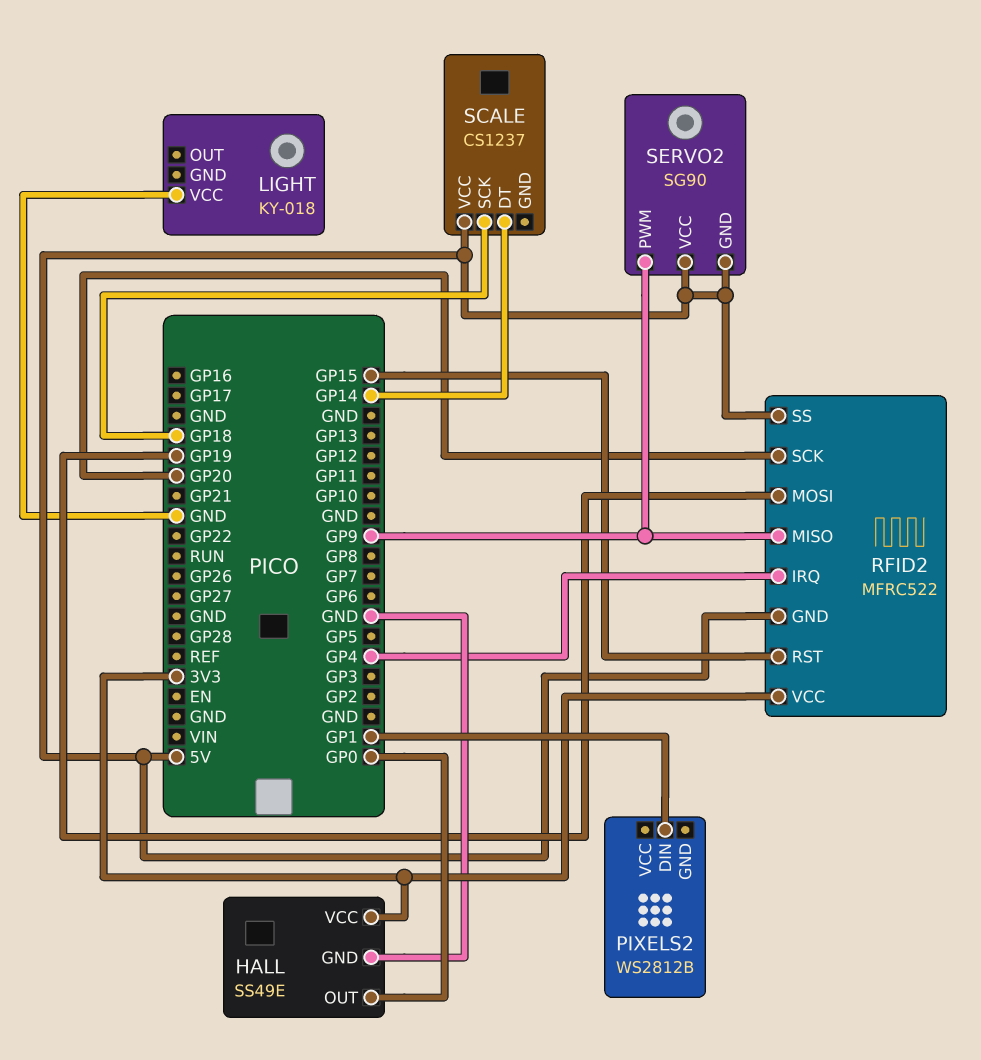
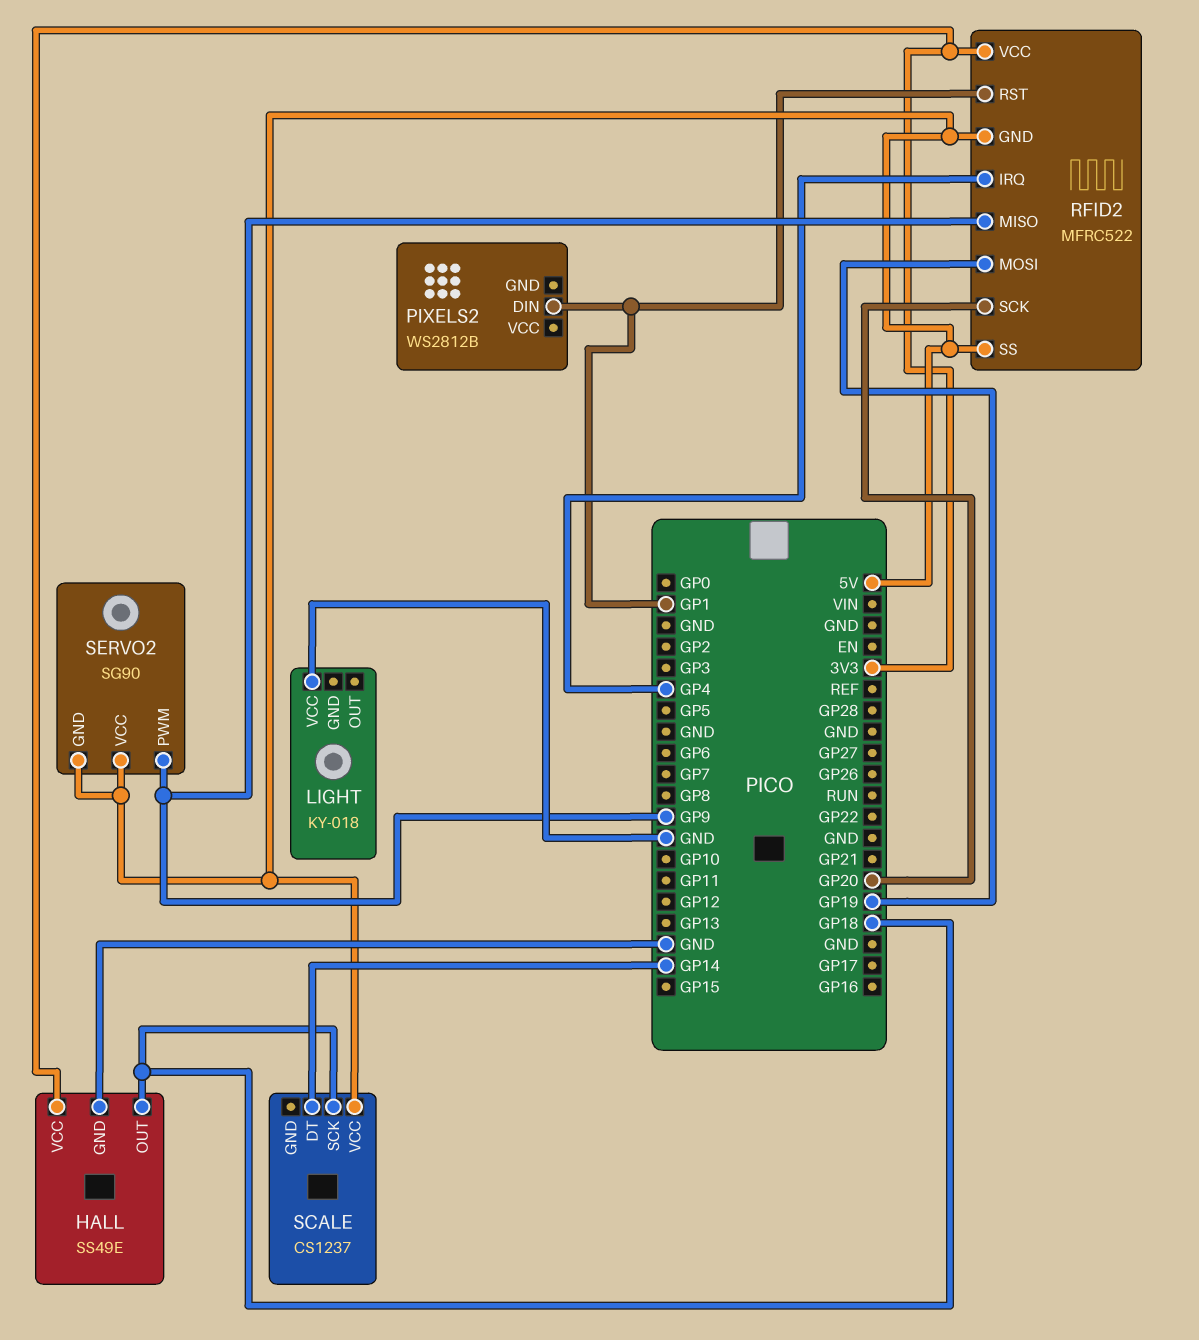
HALL pin OUT: GP0 -> GP18
RFID2 pin RST: GP15 -> GP1

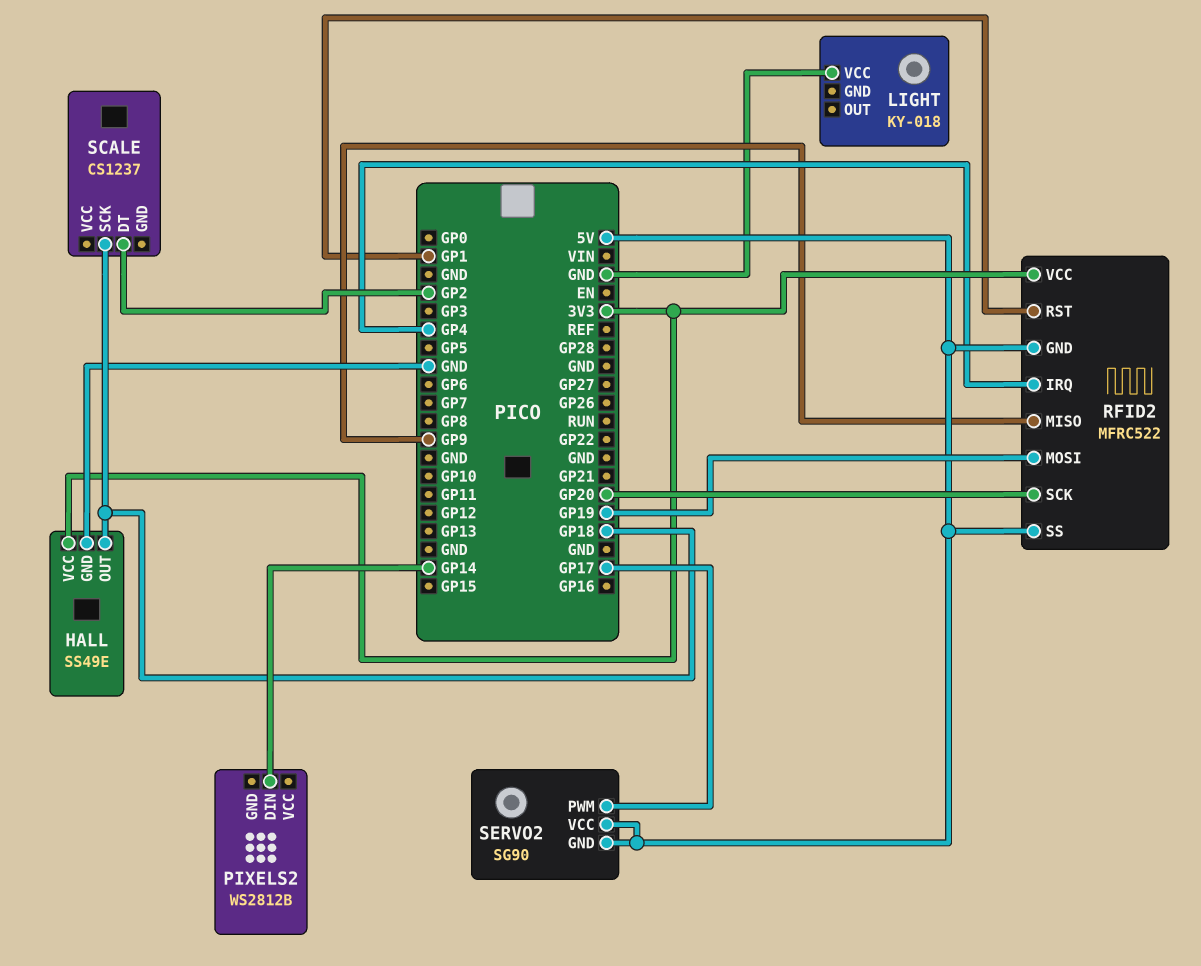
PIXELS2 pin DIN: GP1 -> GP14
SCALE pin DT: GP14 -> GP2
SCALE pin VCC: 5V -> none
SERVO2 pin PWM: GP9 -> GP17

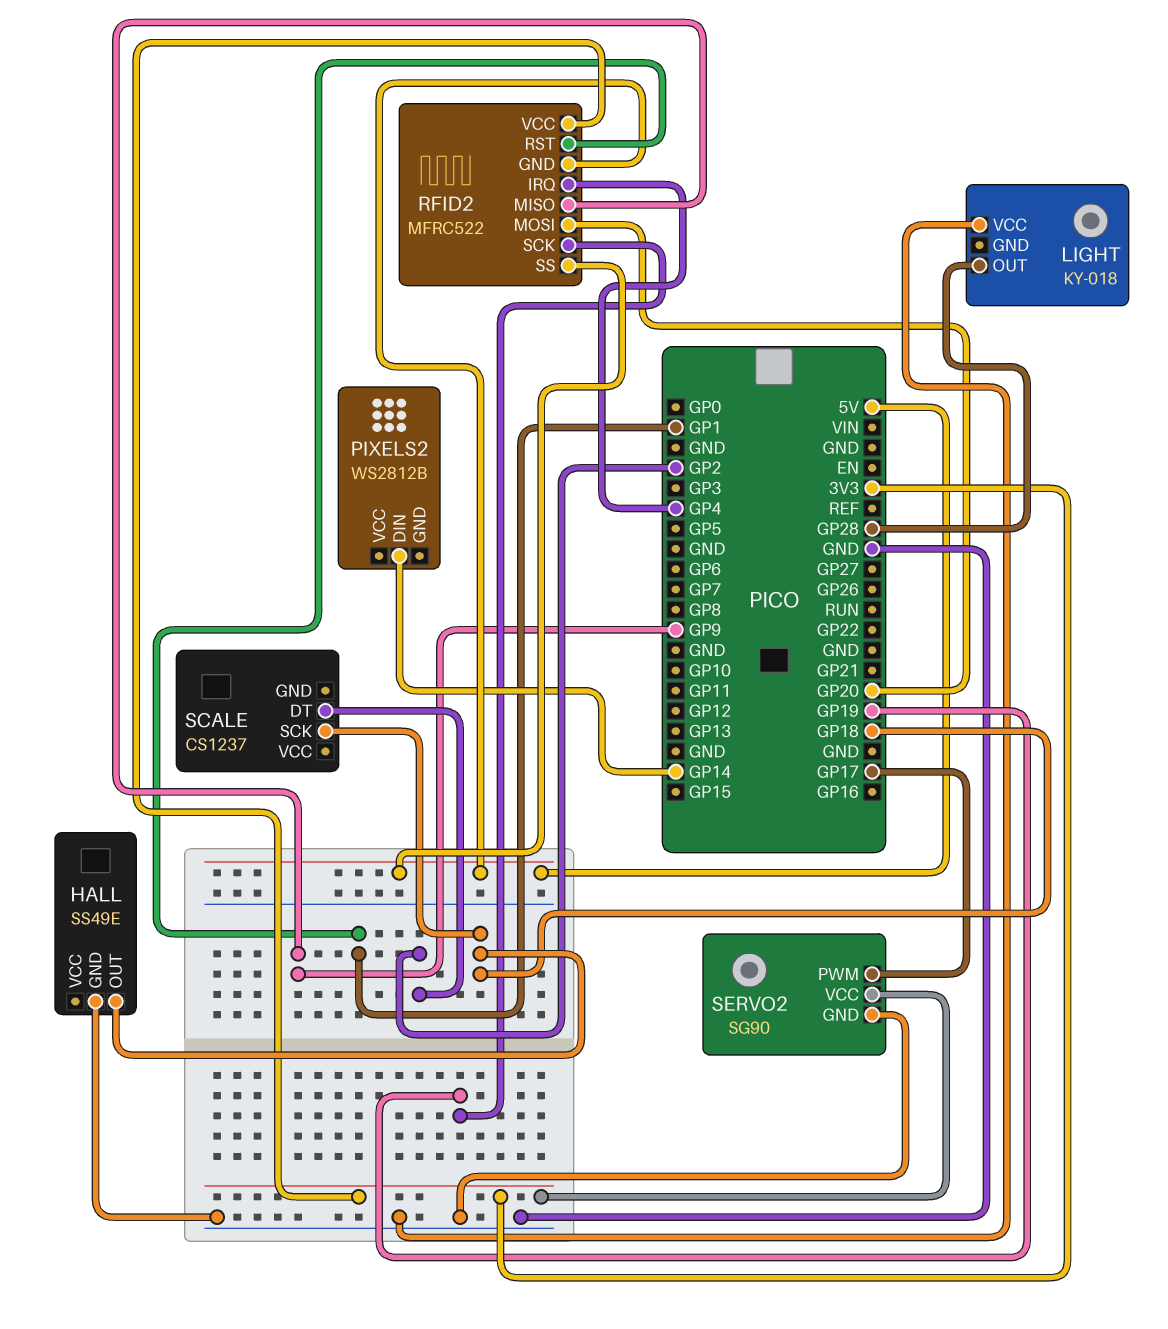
HALL pin VCC: 3V3 -> none
LIGHT pin OUT: none -> GP28
RFID2 pin MOSI: GP19 -> GP20
RFID2 pin SCK: GP20 -> GP19
SERVO2 pin GND: 5V -> GND
SERVO2 pin VCC: 5V -> 3V3

